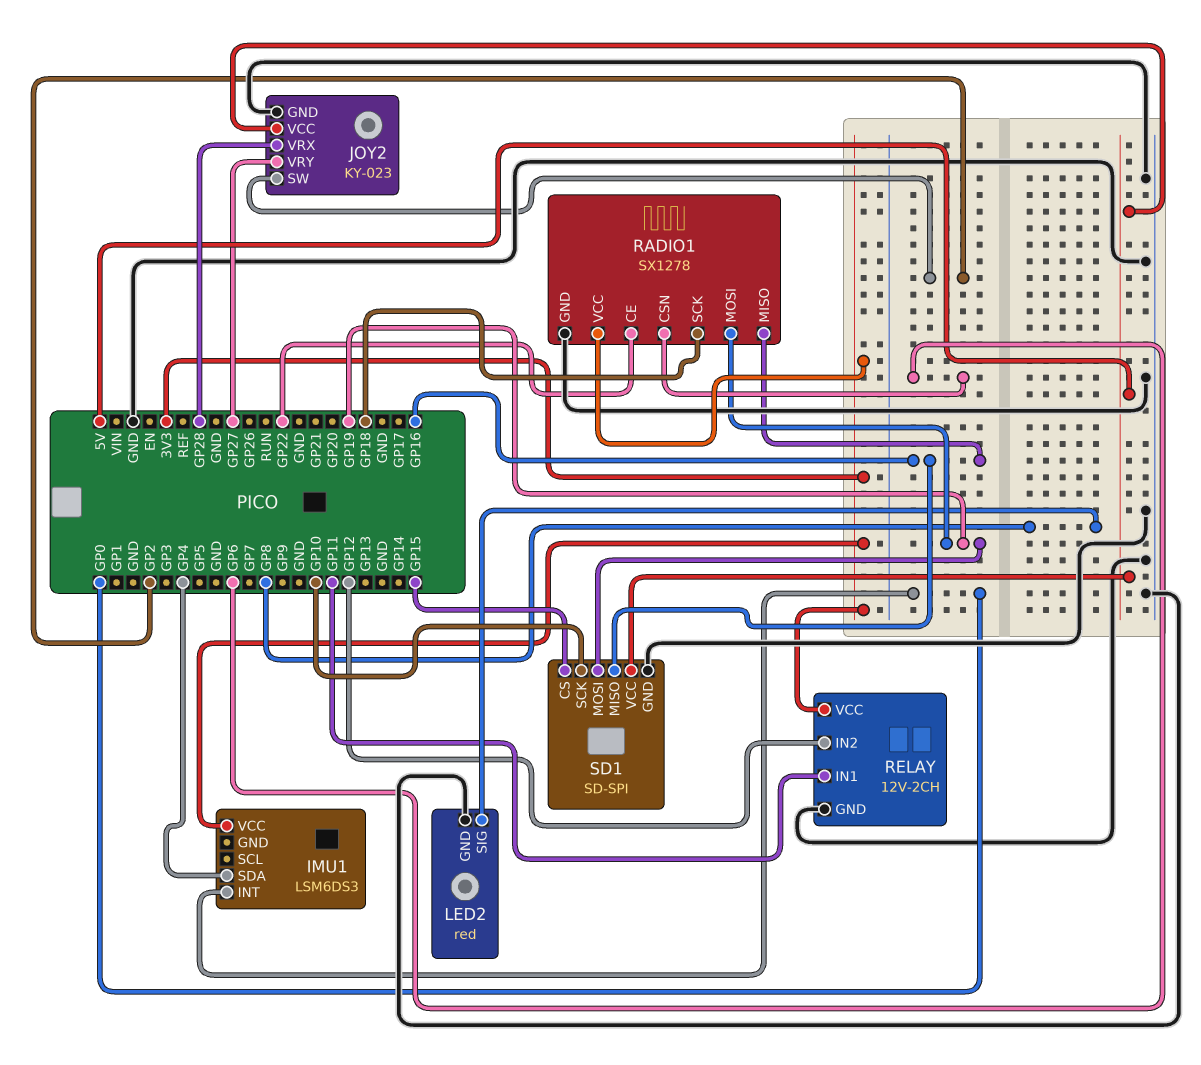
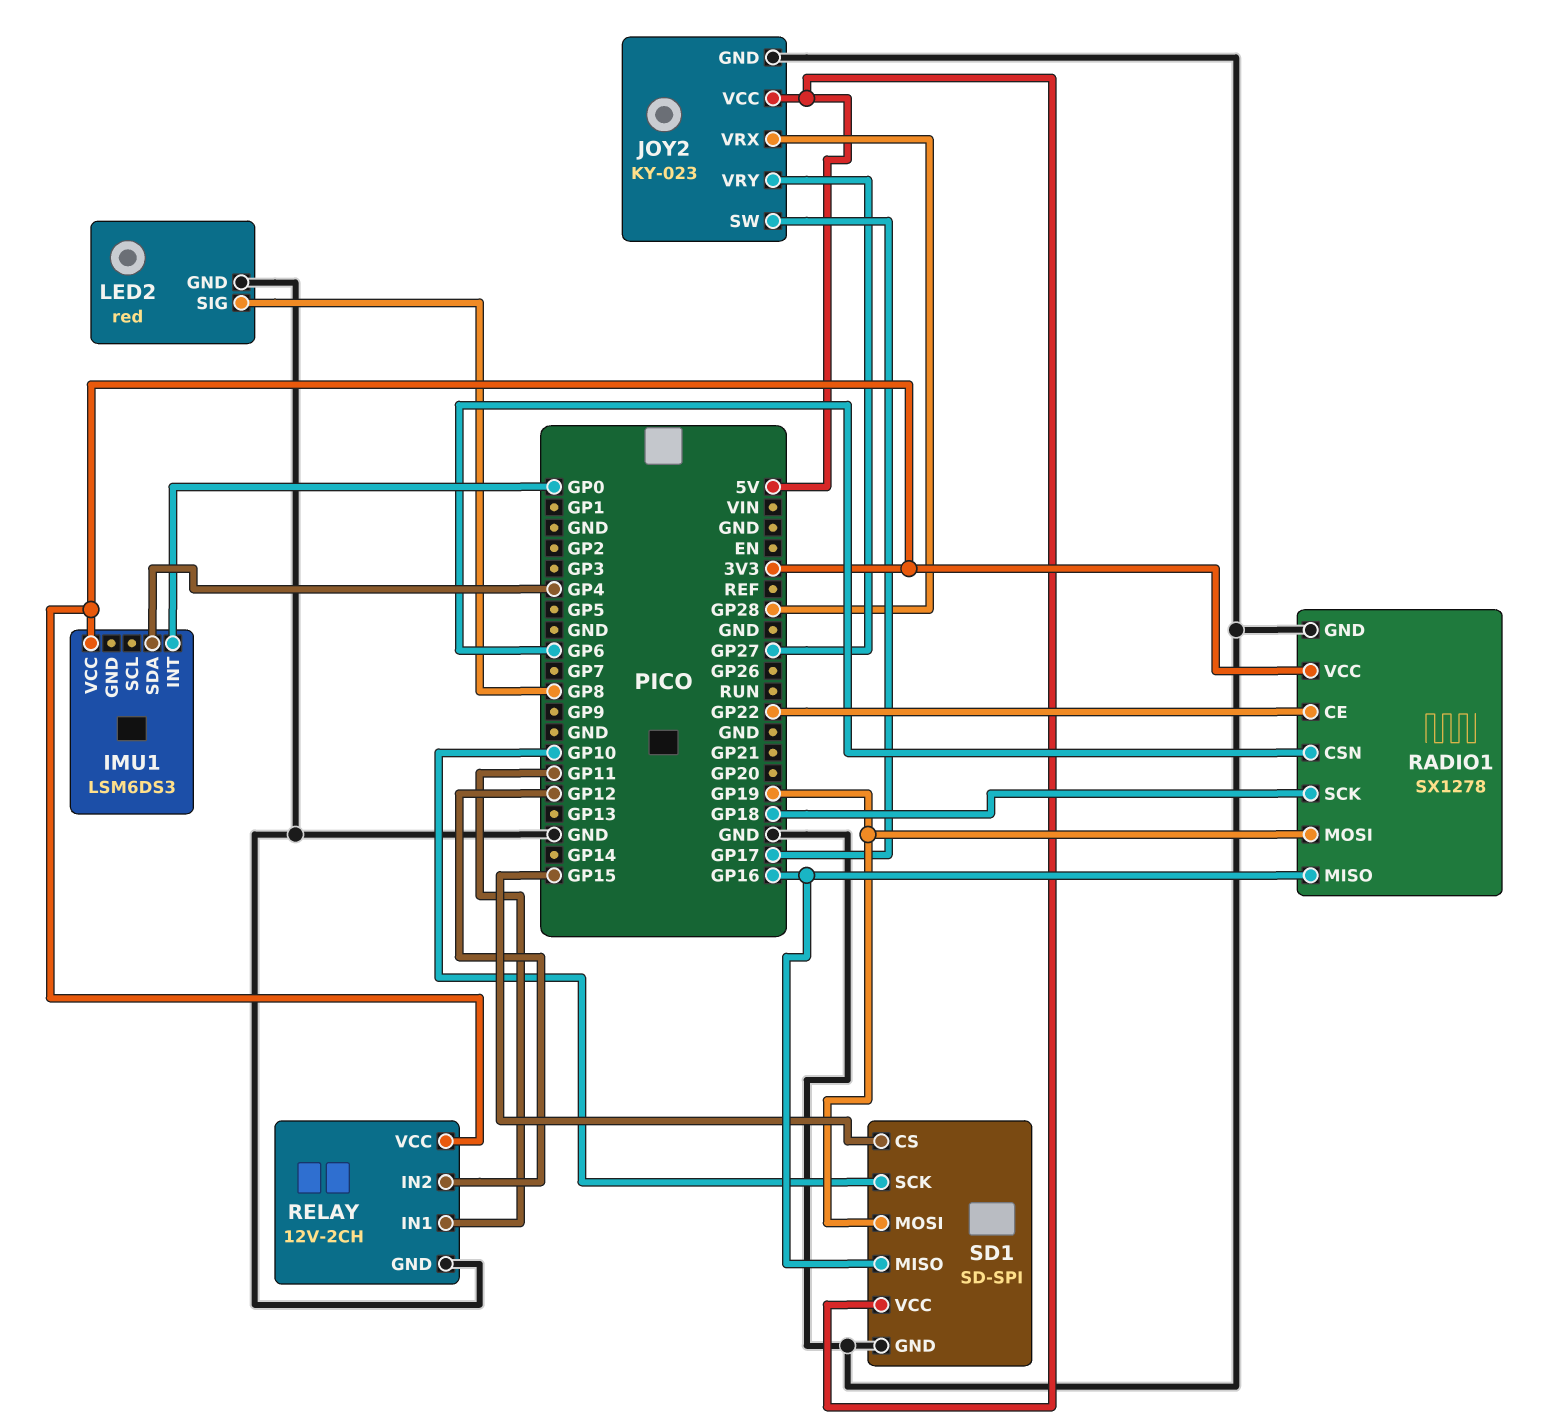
JOY2 pin SW: GP2 -> GP17

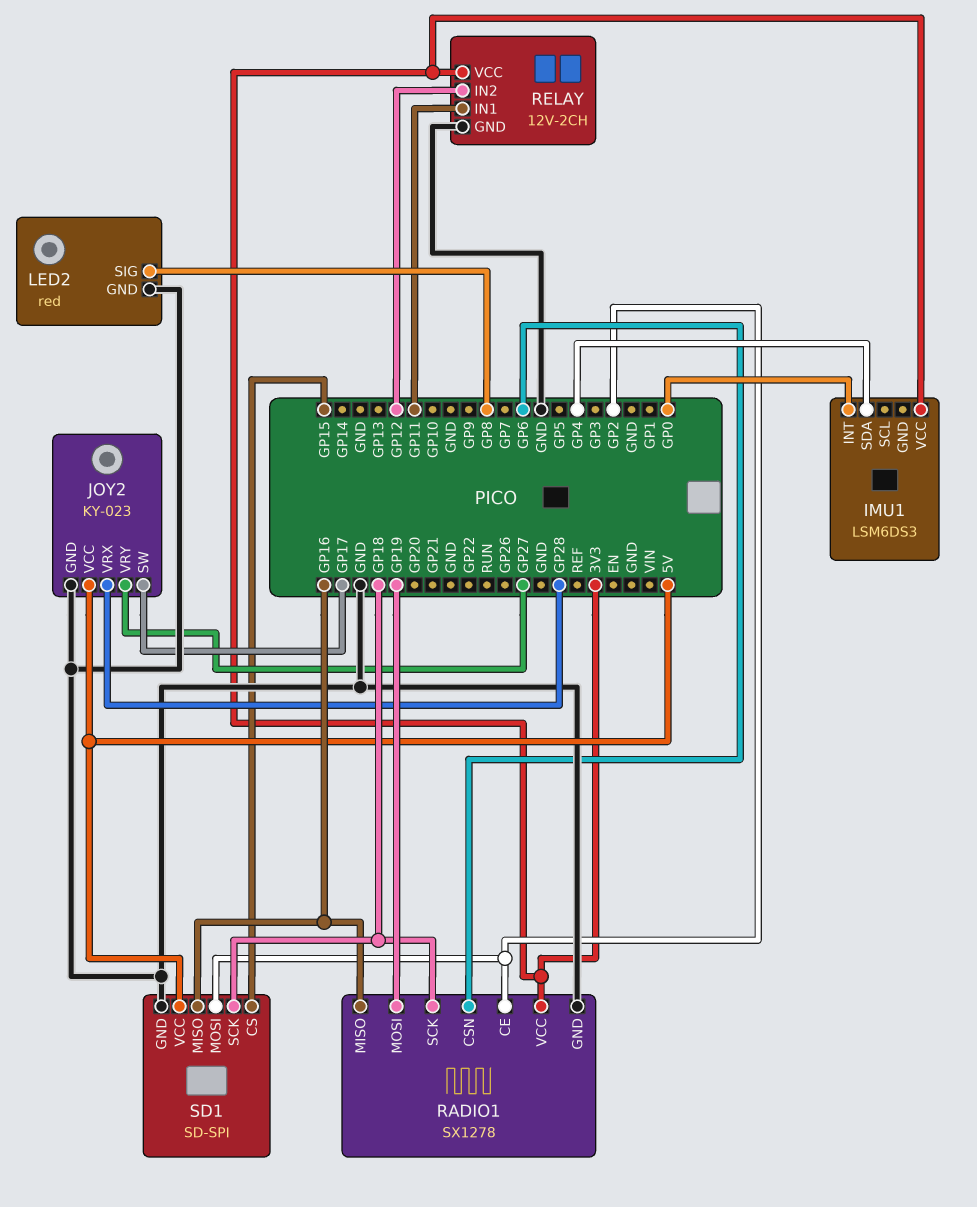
RADIO1 pin CE: GP22 -> GP2
SD1 pin MOSI: GP19 -> GP2
SD1 pin SCK: GP10 -> GP18

